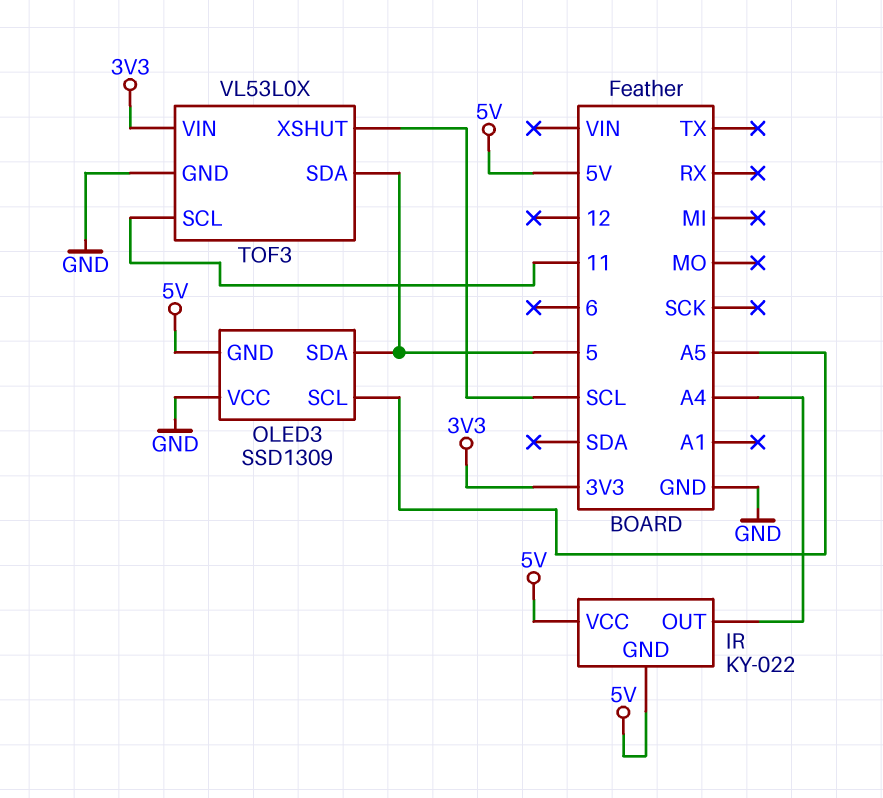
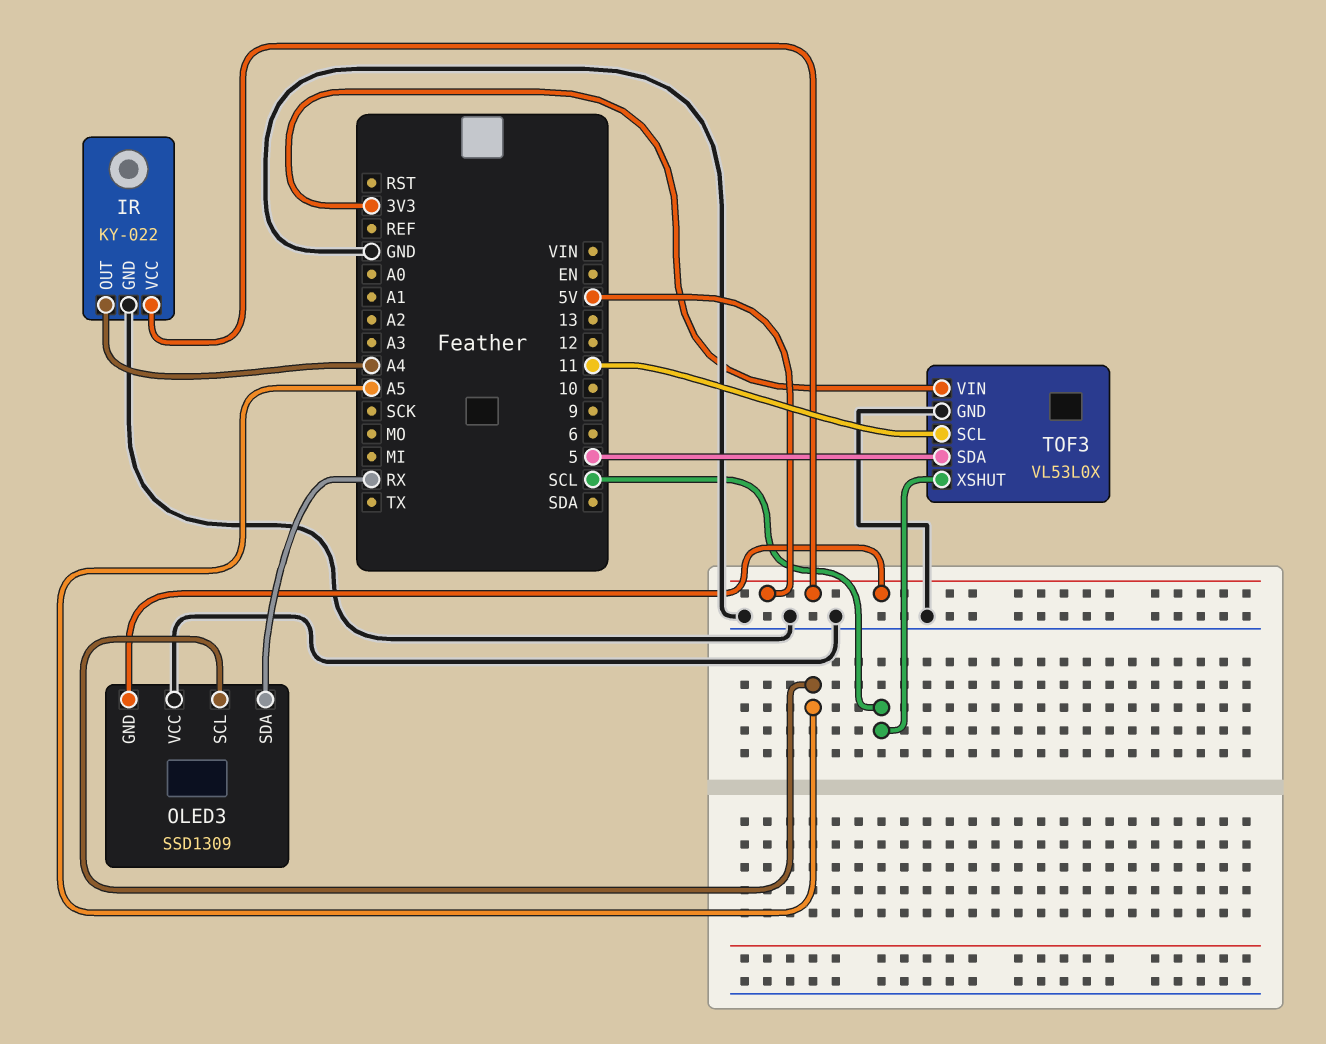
IR pin GND: 5V -> GND
OLED3 pin SDA: 5 -> RX

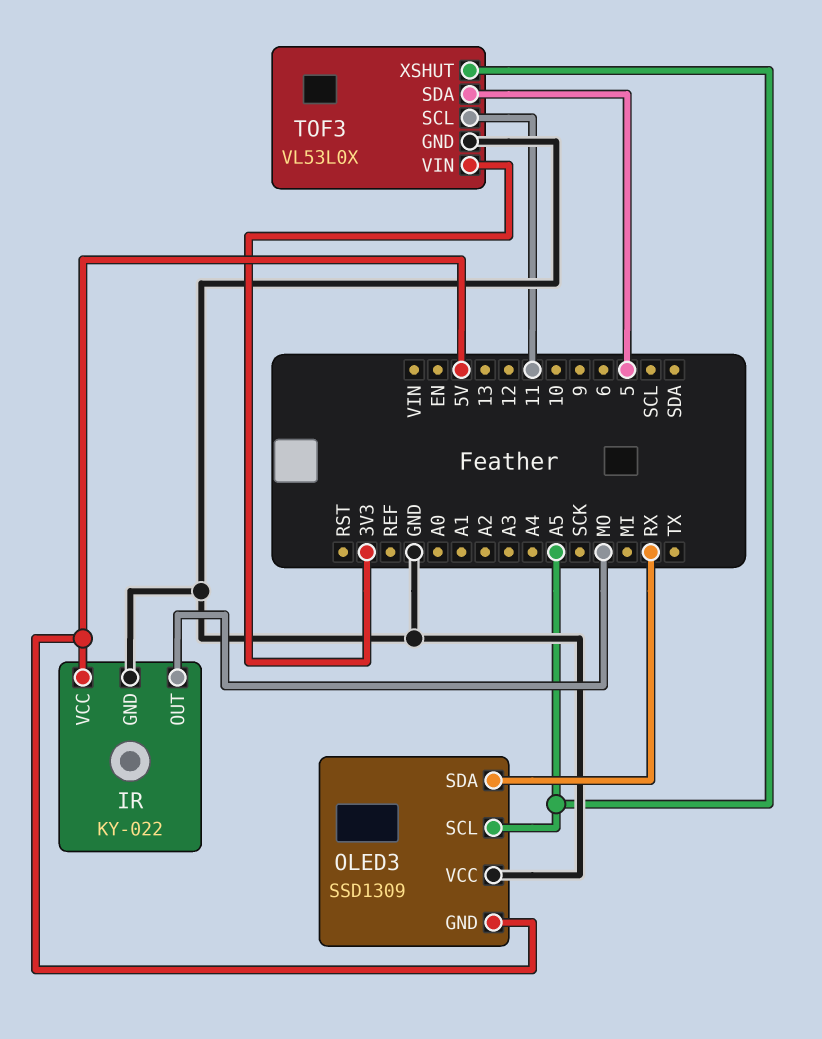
IR pin OUT: A4 -> MO
TOF3 pin XSHUT: SCL -> A5

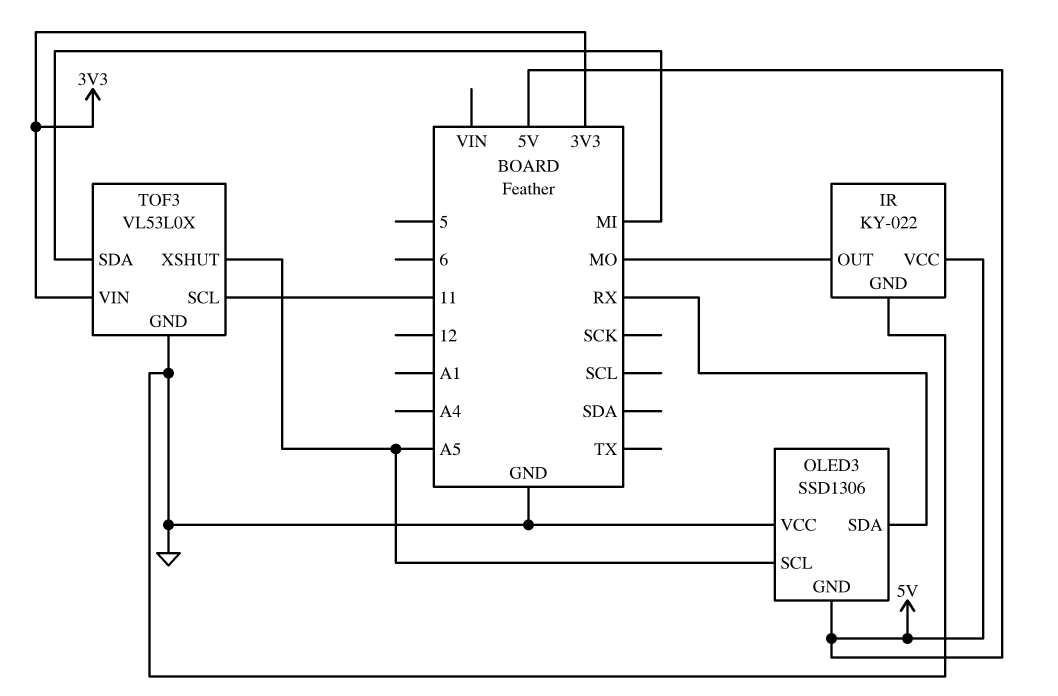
OLED3: SSD1309 -> SSD1306
TOF3 pin SDA: 5 -> MI

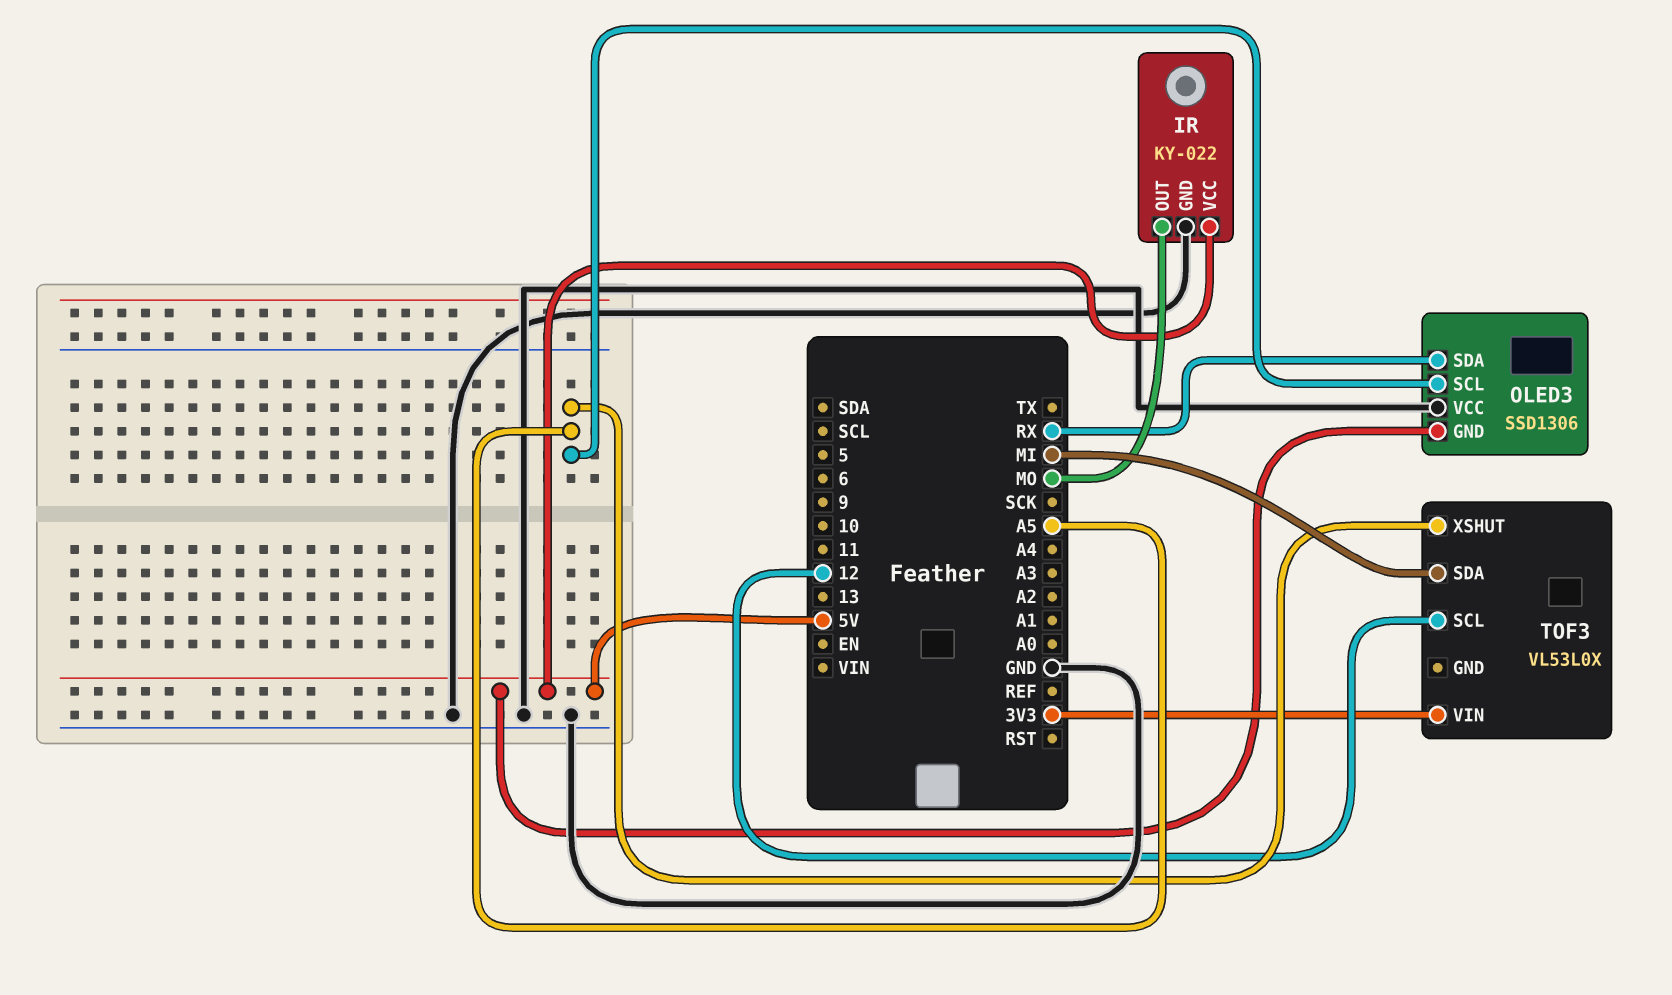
TOF3 pin GND: GND -> none
TOF3 pin SCL: 11 -> 12

